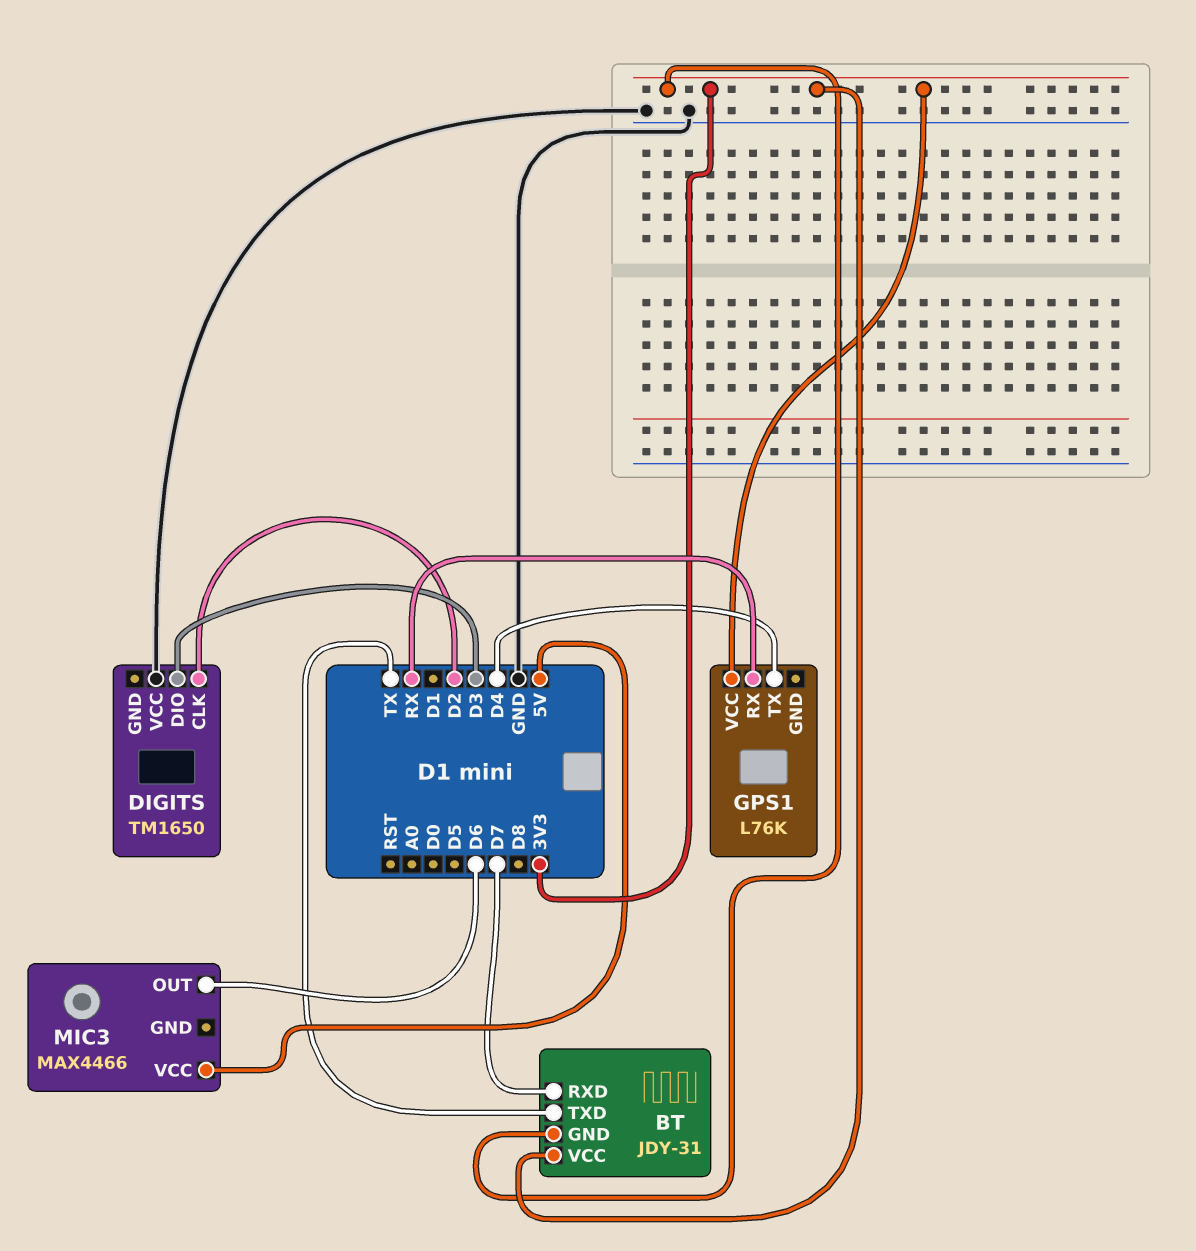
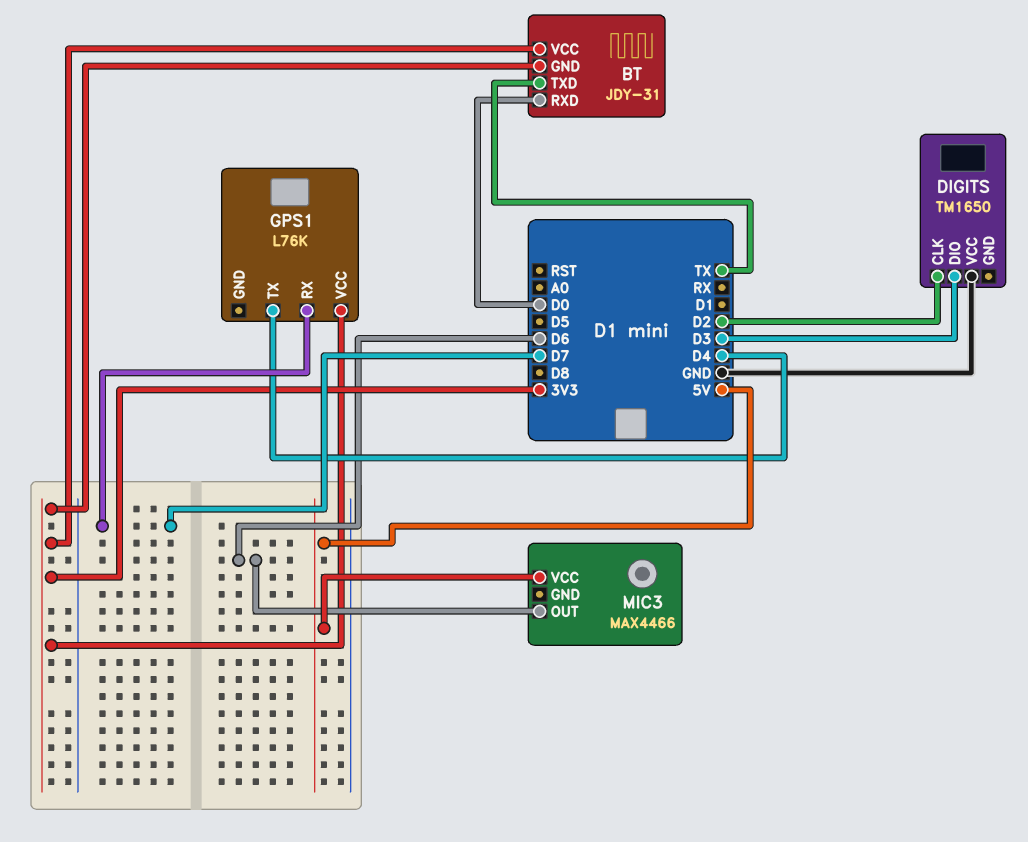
BT pin RXD: D7 -> D0
GPS1 pin RX: RX -> D7

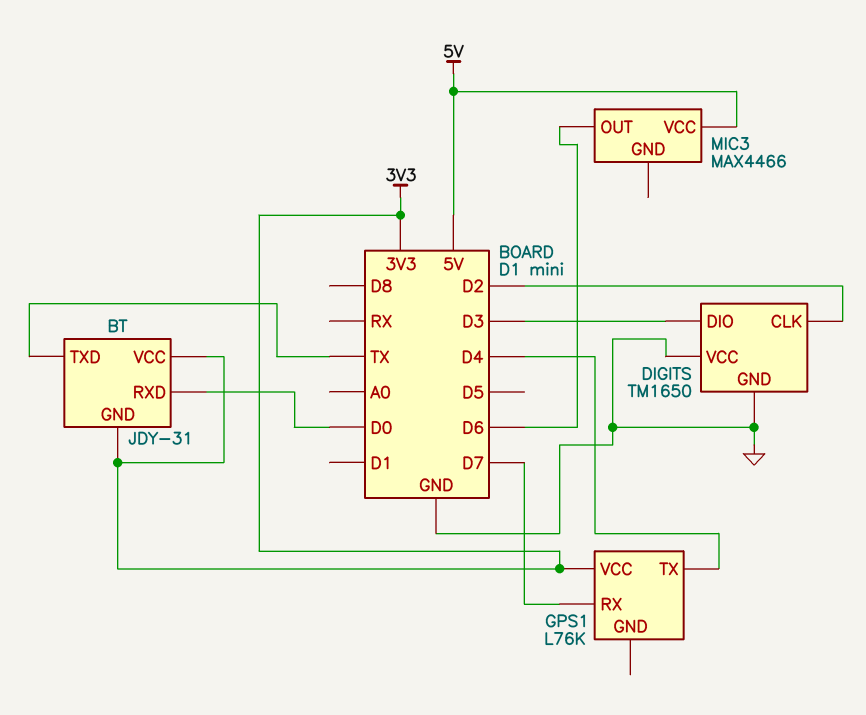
DIGITS pin GND: none -> GND

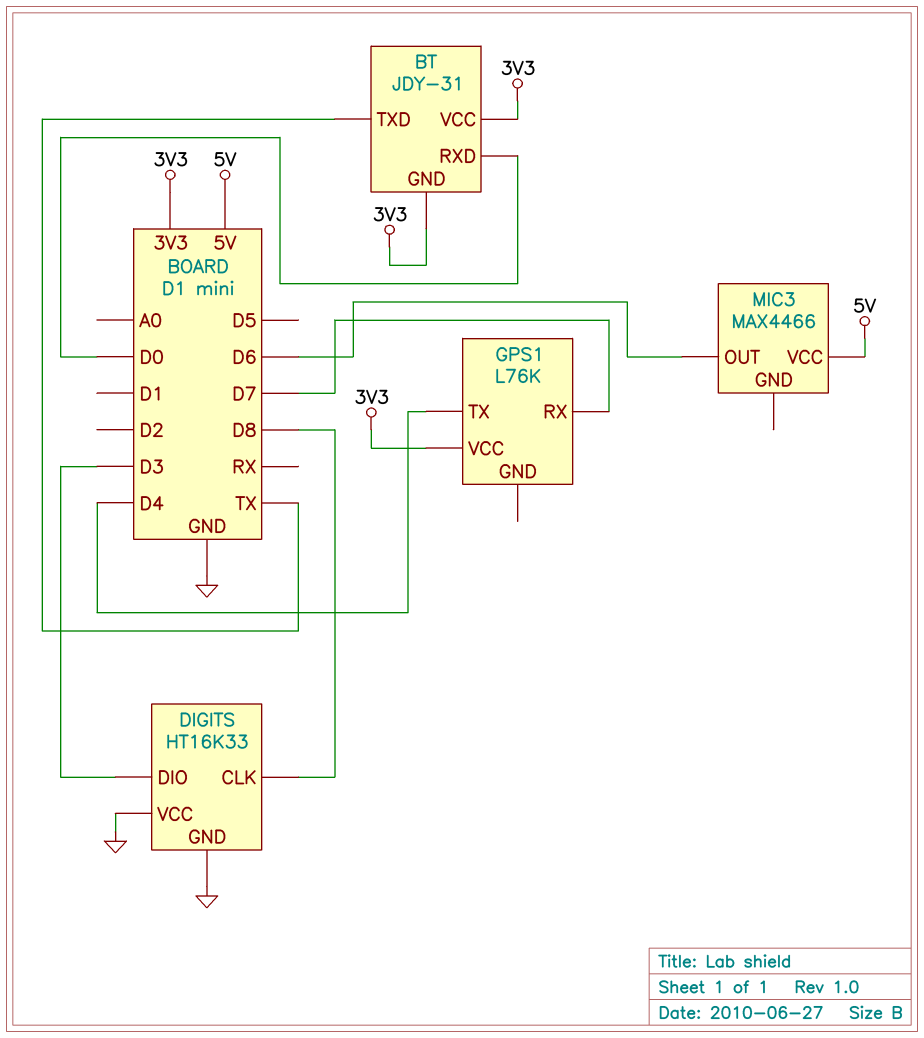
DIGITS: TM1650 -> HT16K33
DIGITS pin CLK: D2 -> D8

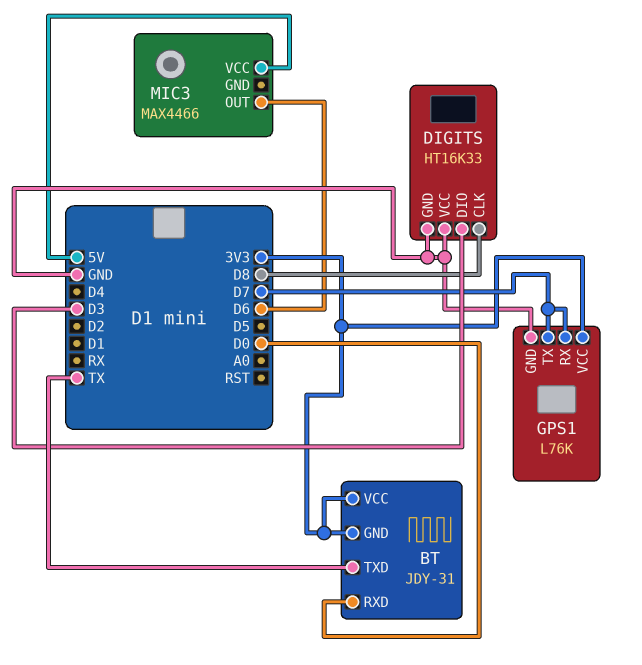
GPS1 pin GND: none -> GND
GPS1 pin TX: D4 -> D7

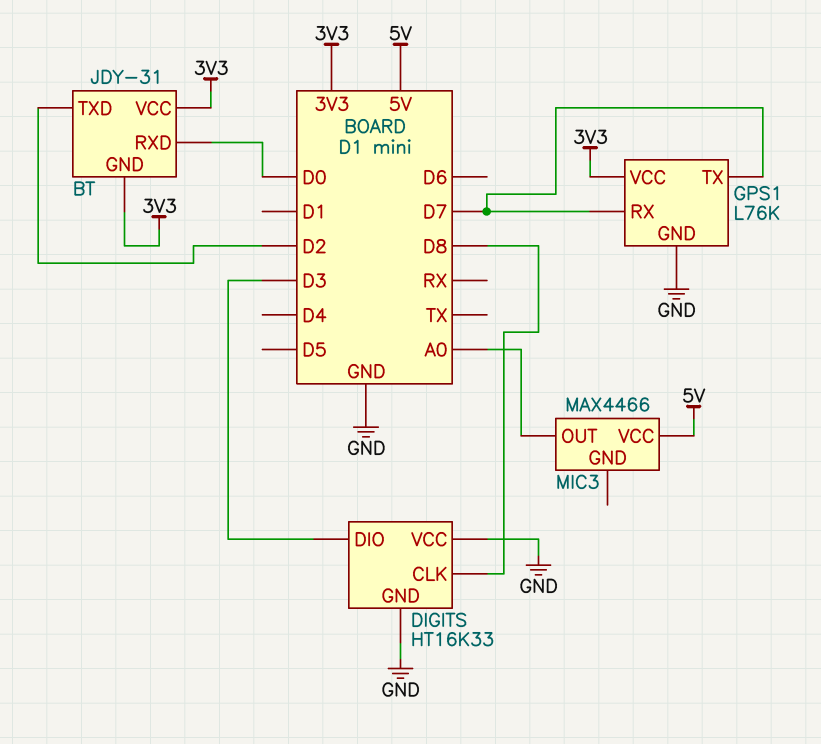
BT pin TXD: TX -> D2
MIC3 pin OUT: D6 -> A0

